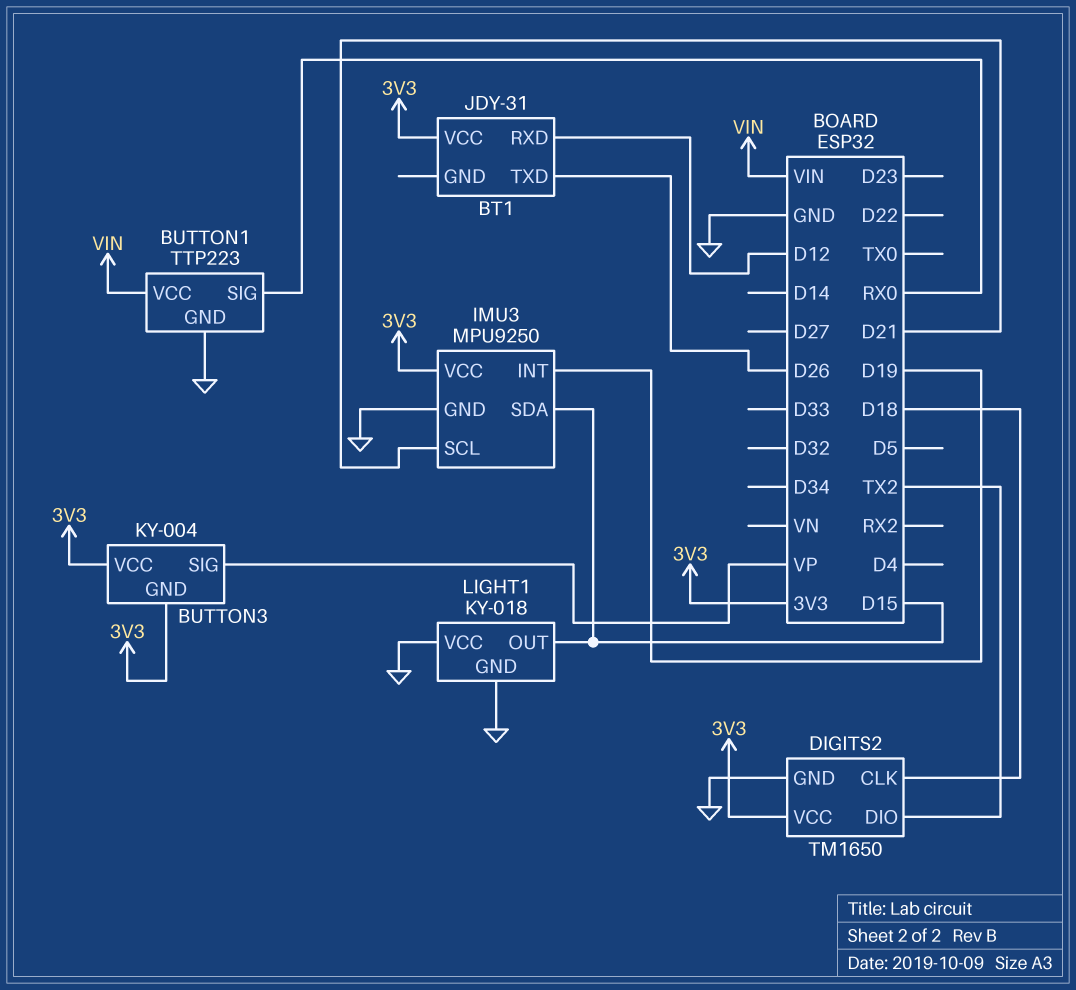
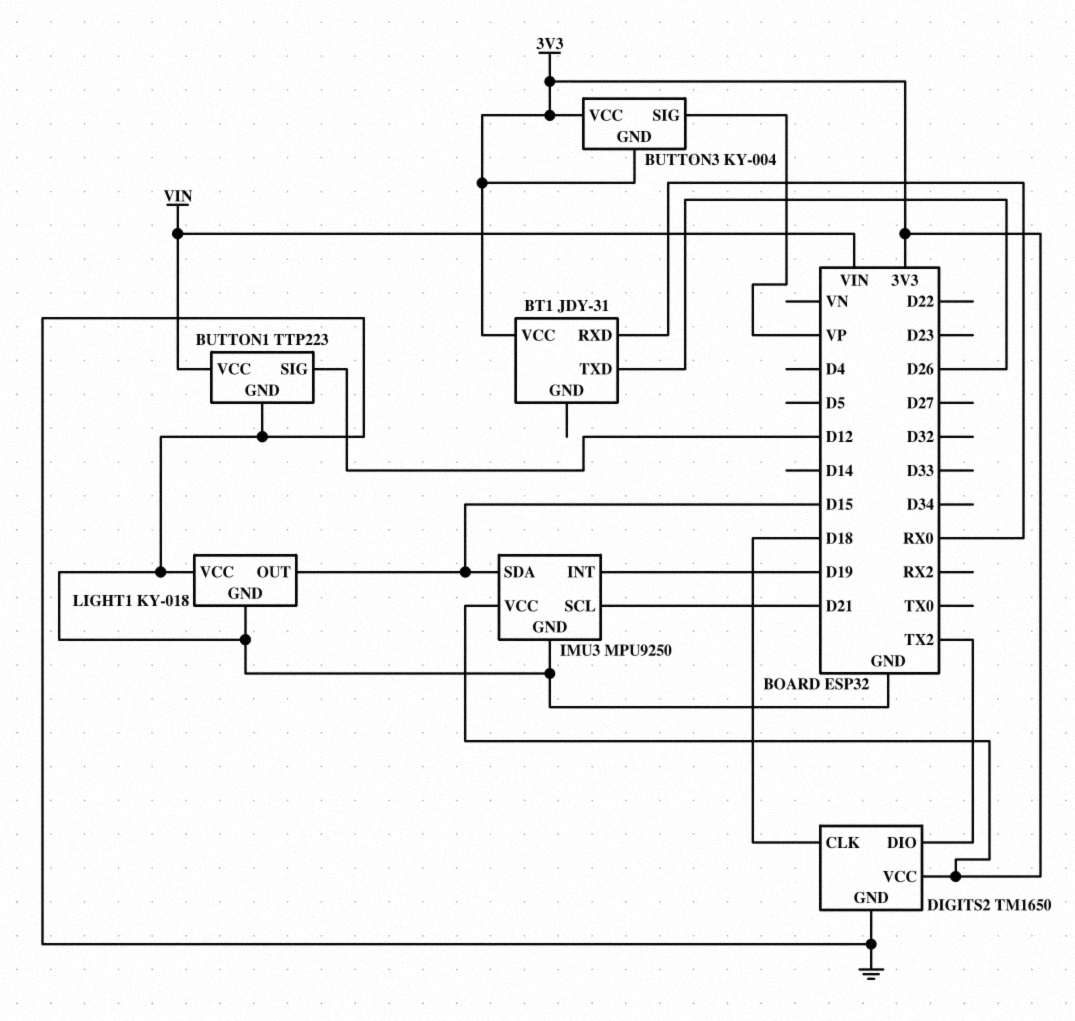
BT1 pin RXD: D12 -> RX0
BUTTON1 pin SIG: RX0 -> D12

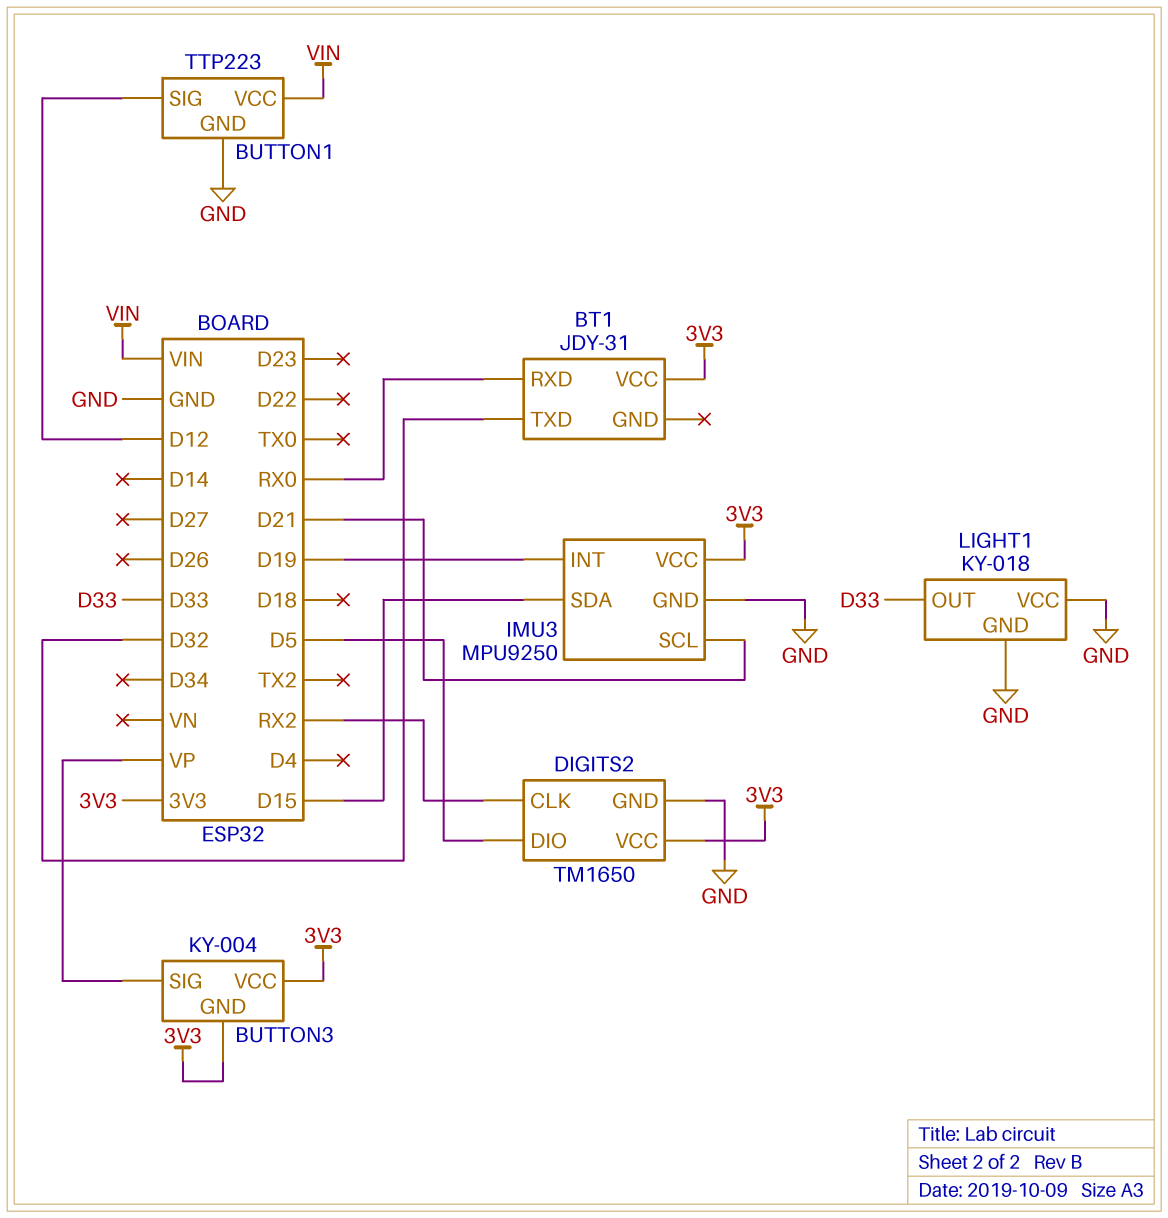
BT1 pin TXD: D26 -> D32
DIGITS2 pin CLK: D18 -> RX2
DIGITS2 pin DIO: TX2 -> D5
LIGHT1 pin OUT: D15 -> D33

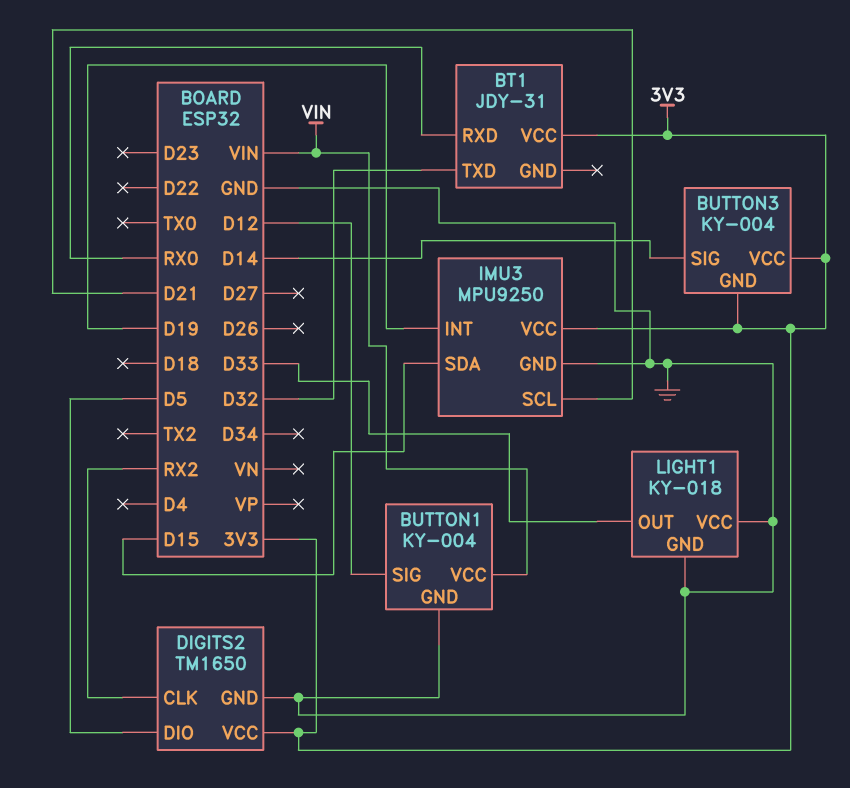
BUTTON1: TTP223 -> KY-004
BUTTON3 pin SIG: VP -> D14

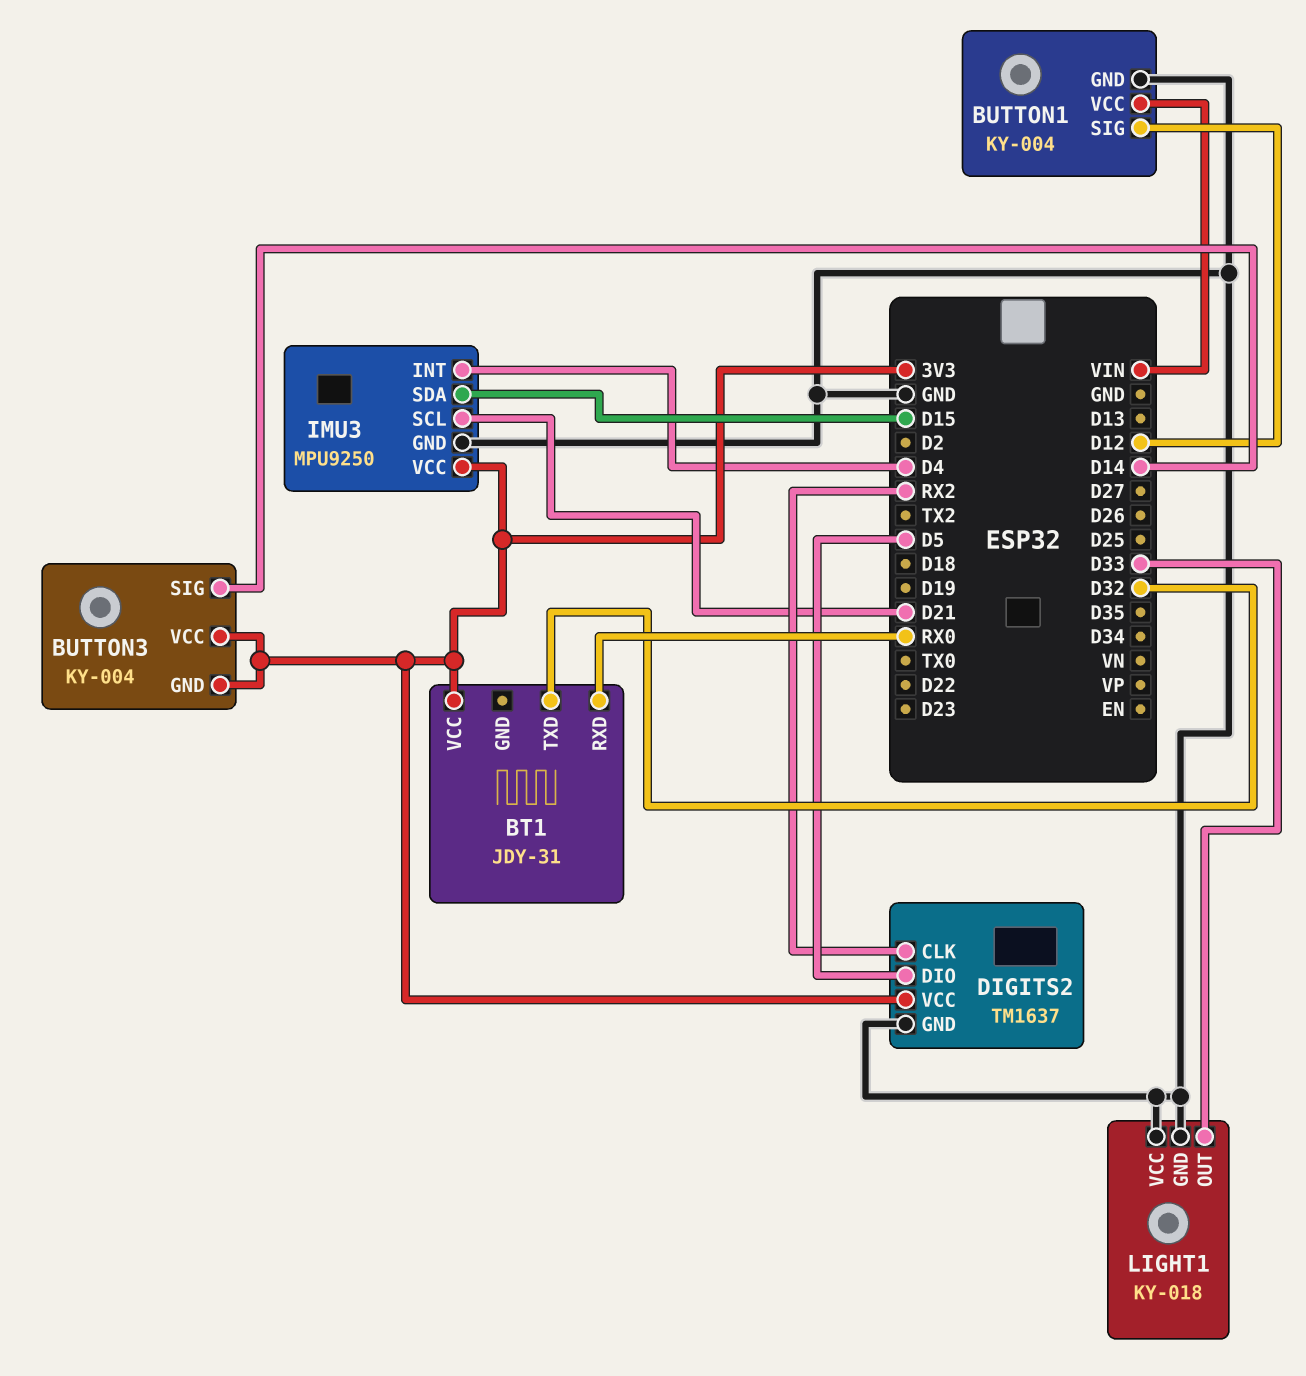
DIGITS2: TM1650 -> TM1637
IMU3 pin INT: D19 -> D4

